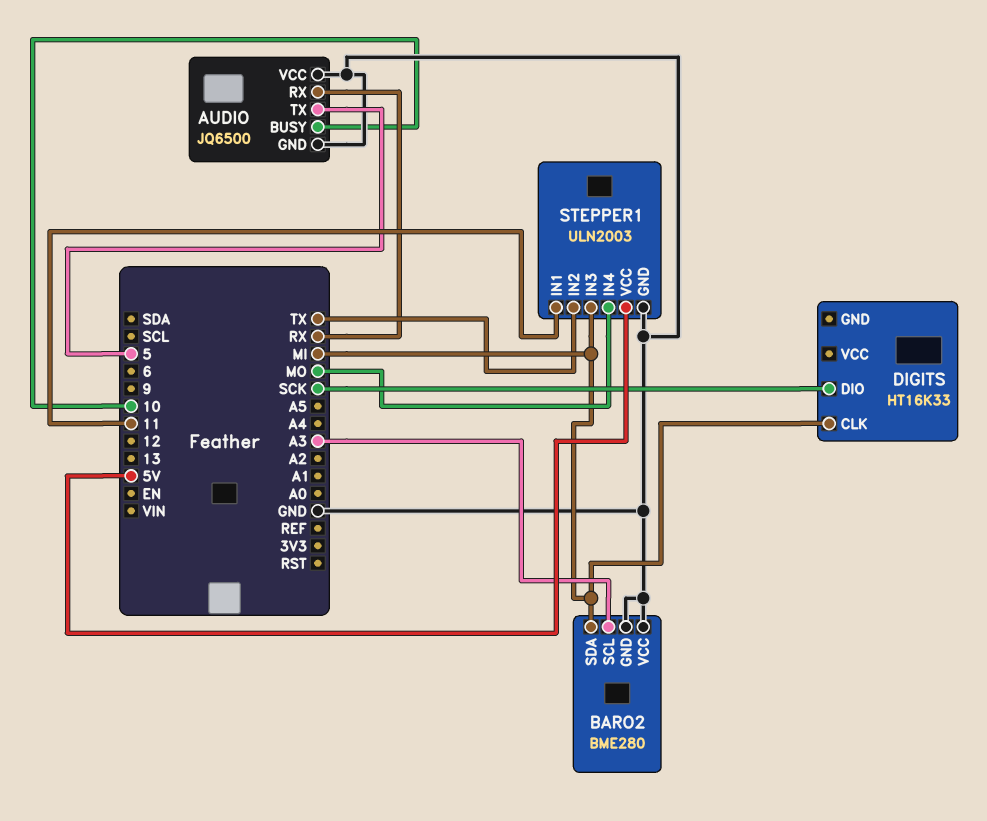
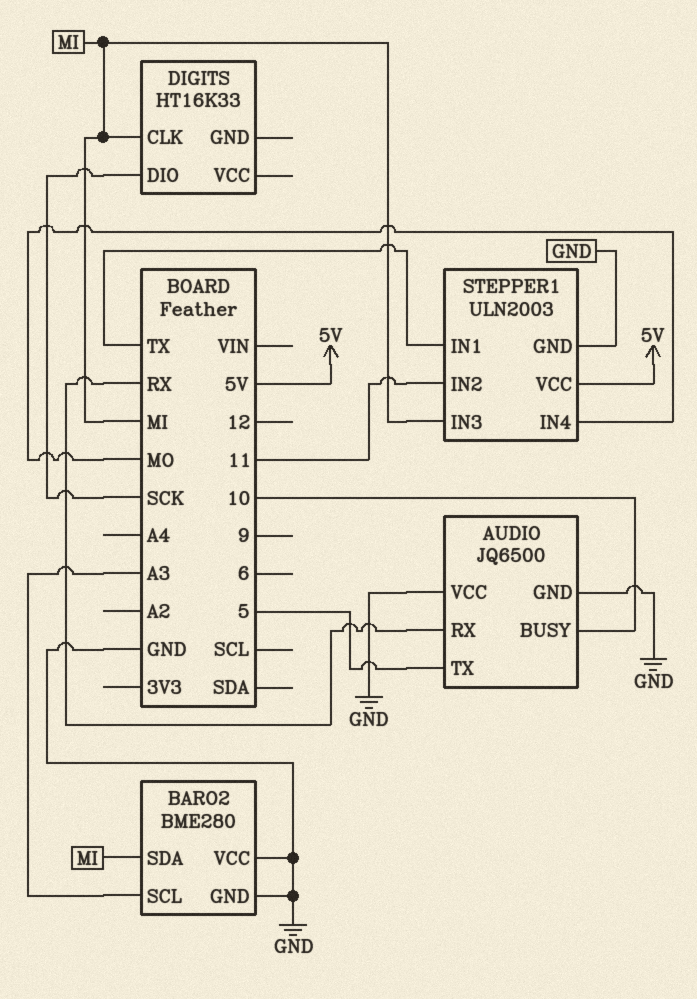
STEPPER1 pin IN1: 11 -> TX
STEPPER1 pin IN2: TX -> 11

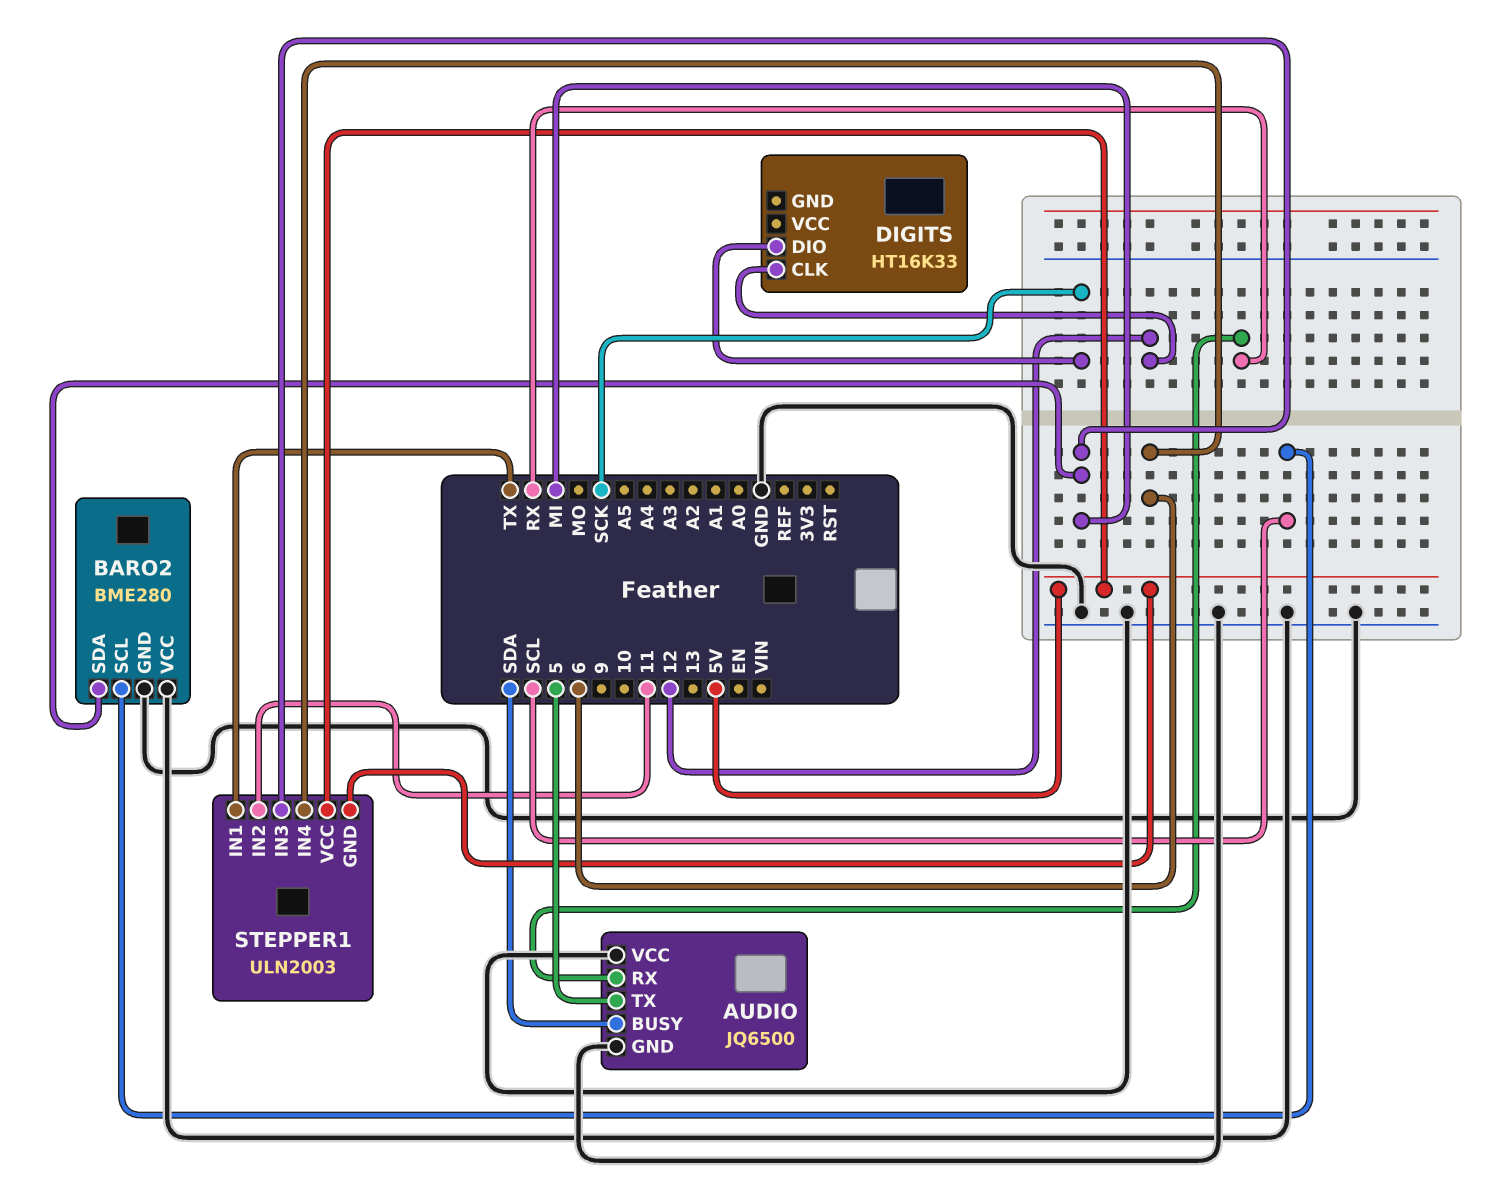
AUDIO pin BUSY: 10 -> SDA
BARO2 pin SCL: A3 -> SCL
DIGITS pin CLK: MI -> 12
STEPPER1 pin GND: GND -> 5V
STEPPER1 pin IN4: MO -> 6

